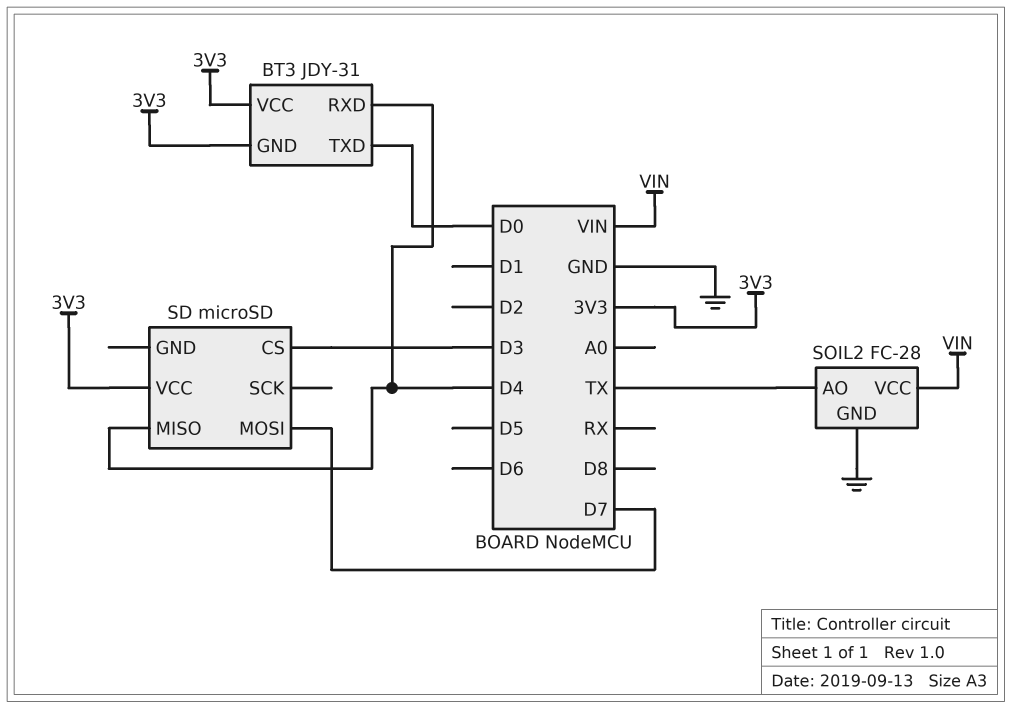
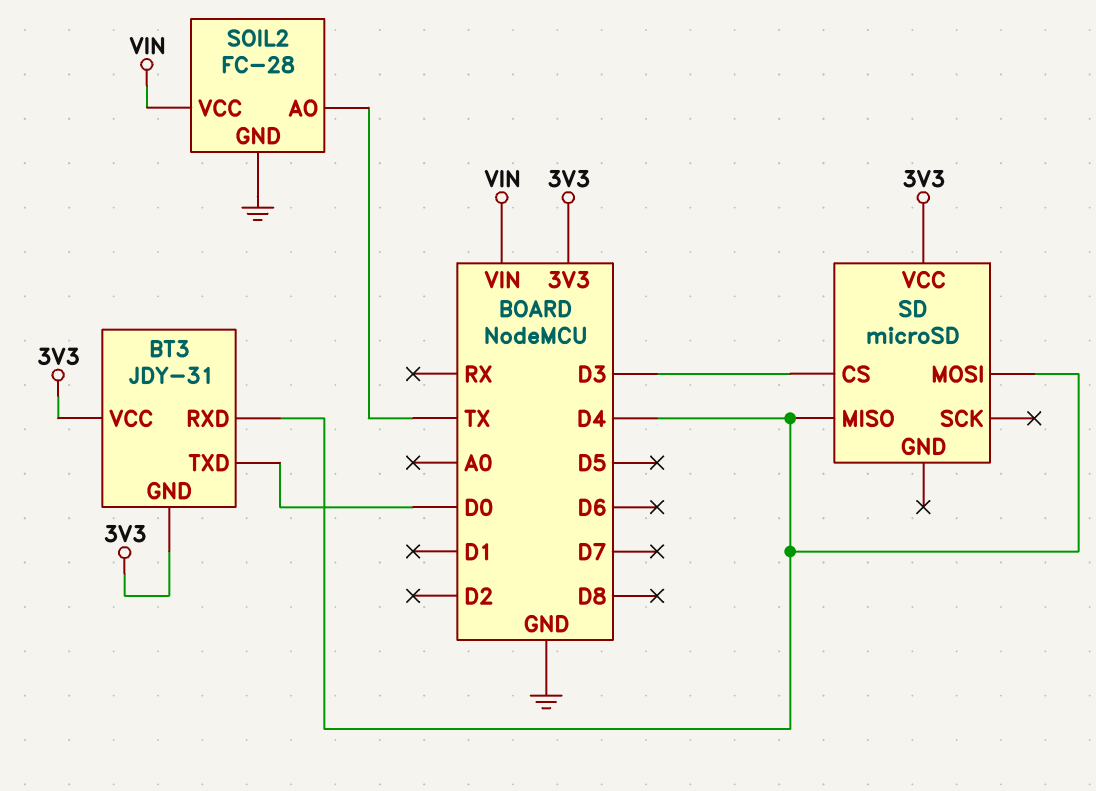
SD pin MOSI: D7 -> D4

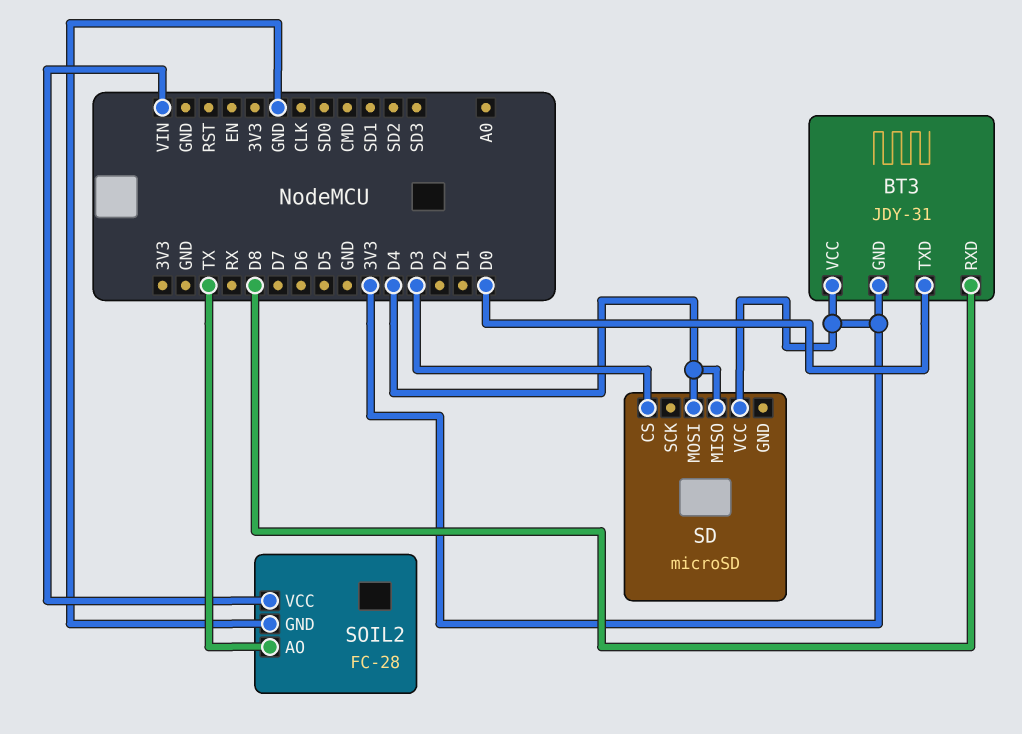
BT3 pin RXD: D4 -> D8

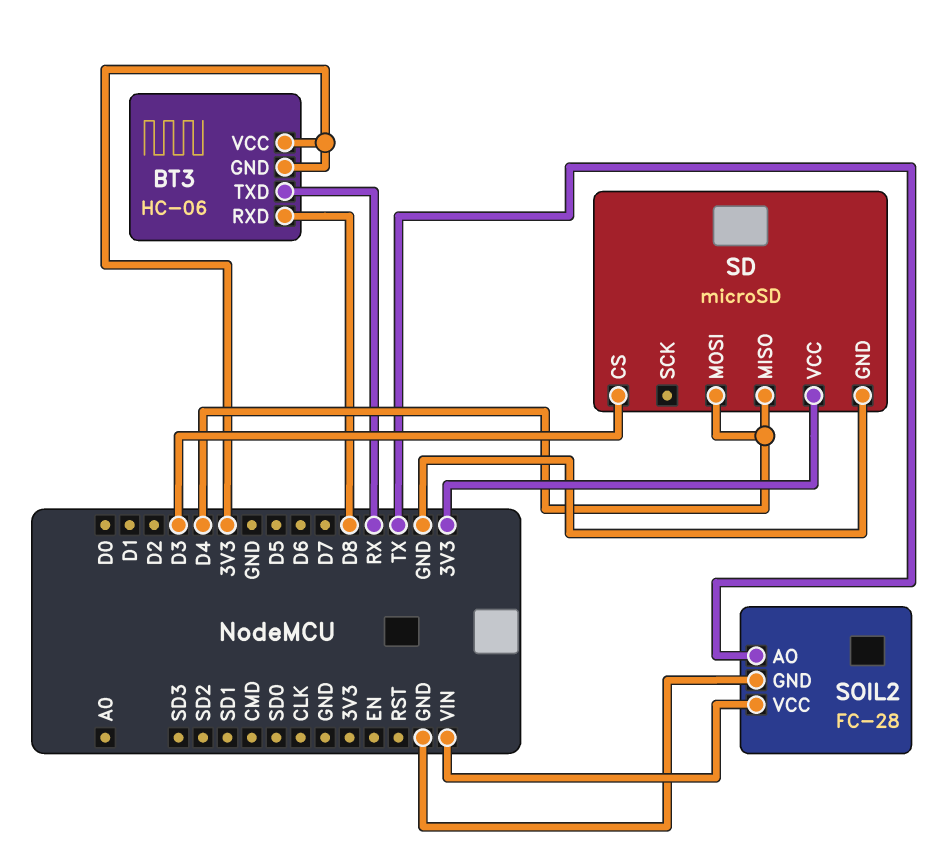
BT3: JDY-31 -> HC-06
BT3 pin TXD: D0 -> RX
SD pin GND: none -> GND

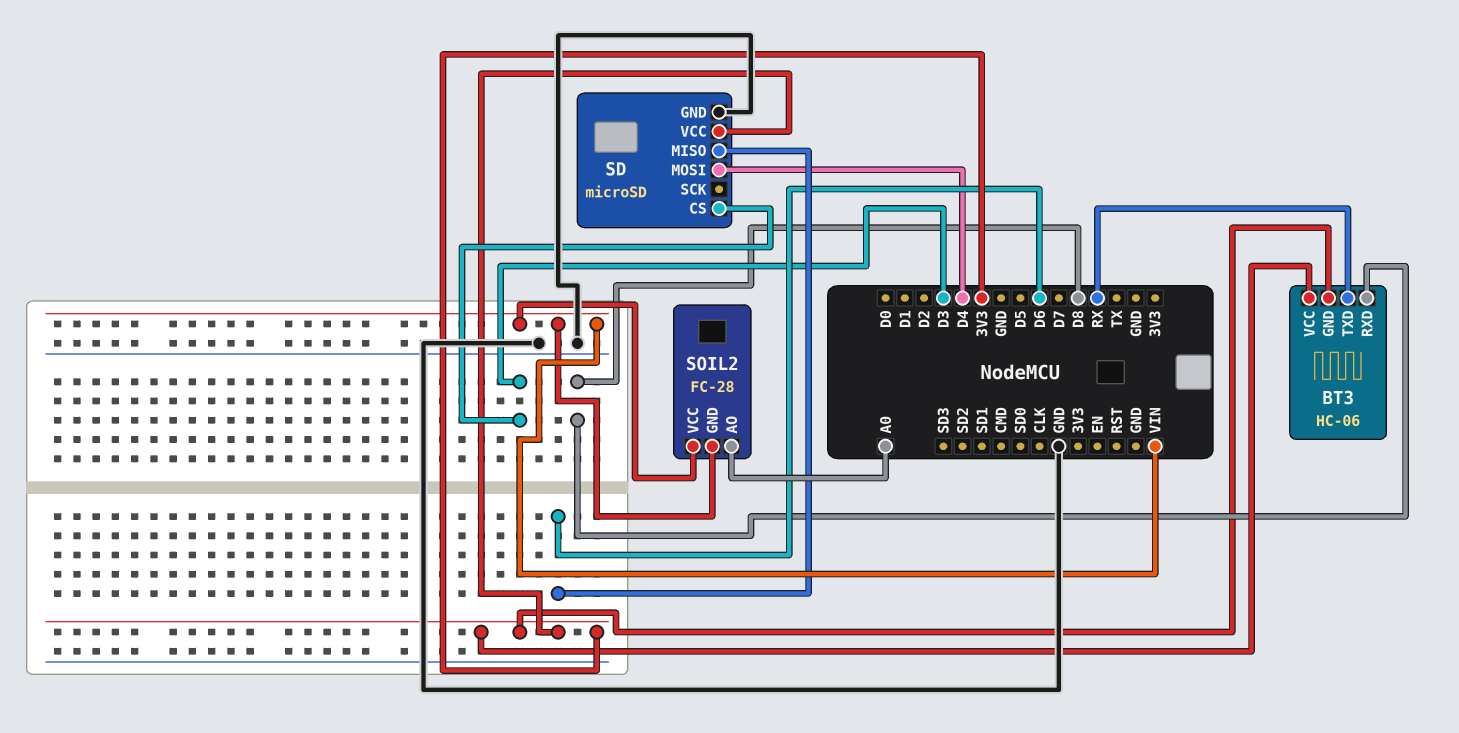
SD pin MISO: D4 -> D6
SOIL2 pin AO: TX -> A0
SOIL2 pin GND: GND -> VIN

